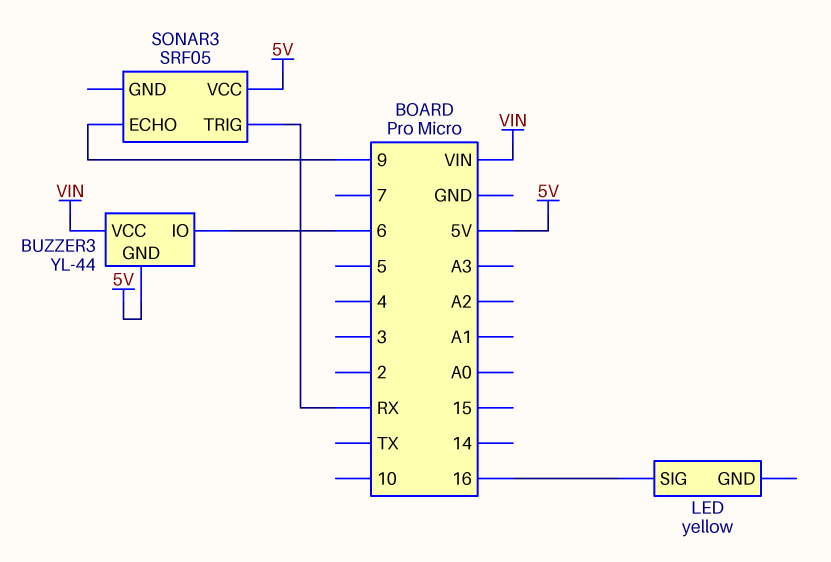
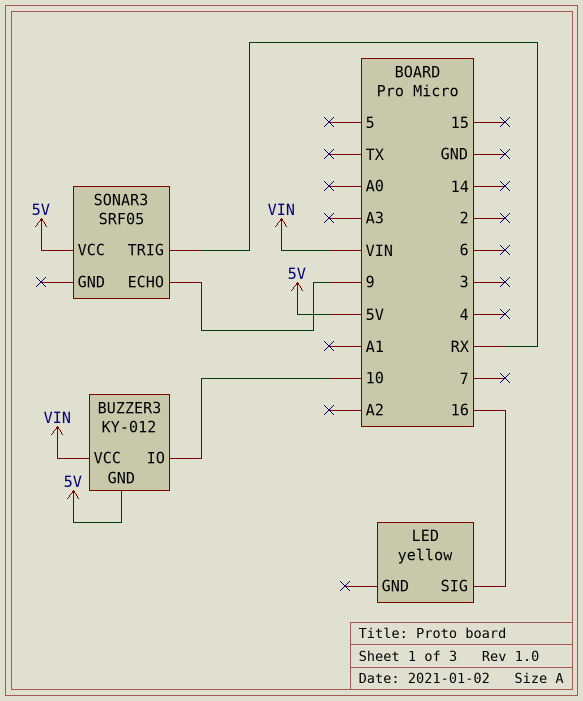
BUZZER3: YL-44 -> KY-012
BUZZER3 pin IO: 6 -> 10

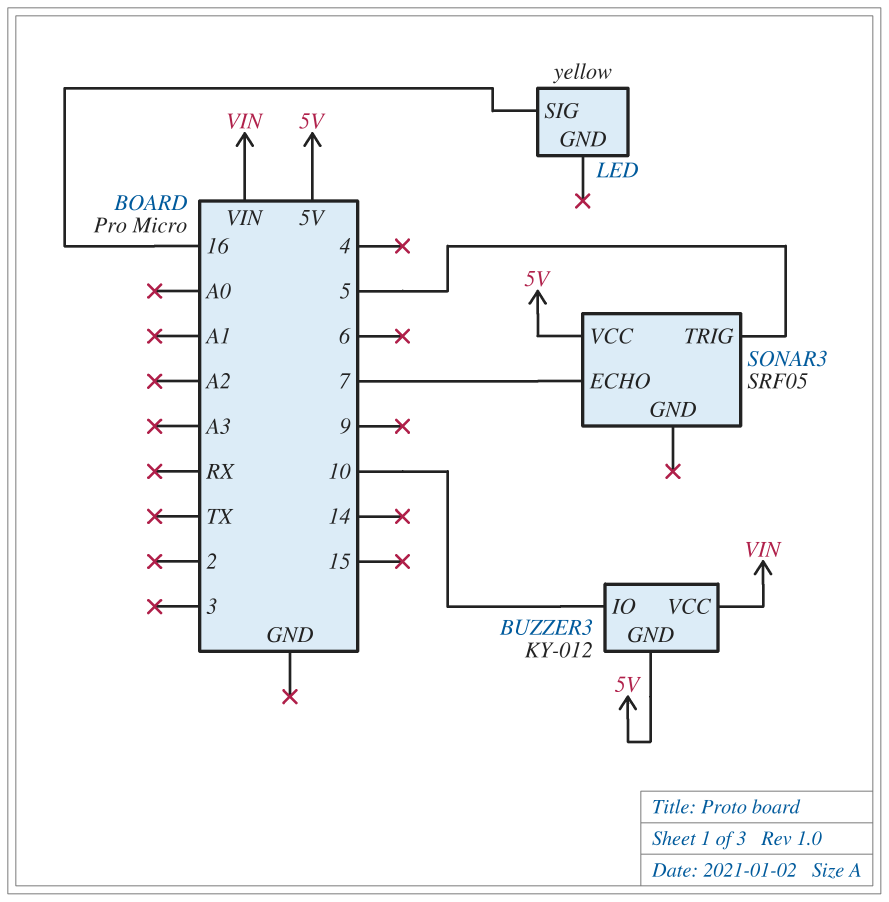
SONAR3 pin ECHO: 9 -> 7
SONAR3 pin TRIG: RX -> 5

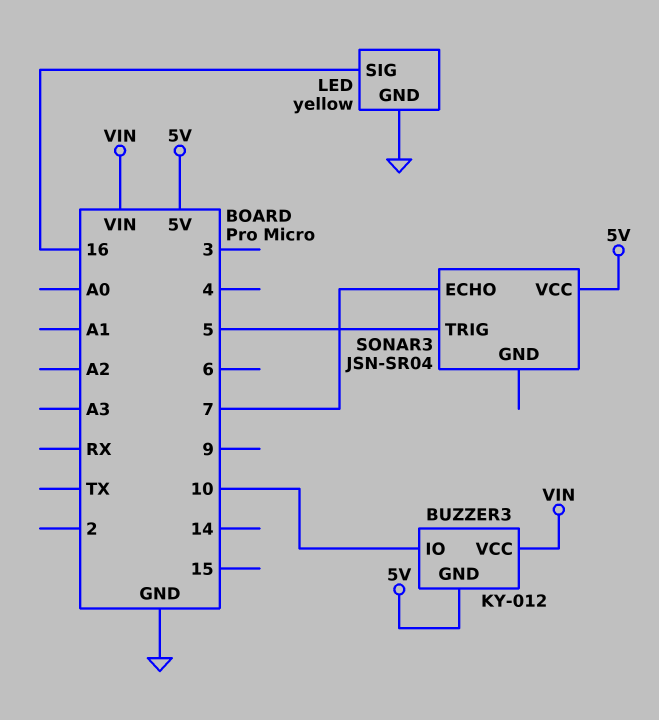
LED pin GND: none -> GND
SONAR3: SRF05 -> JSN-SR04

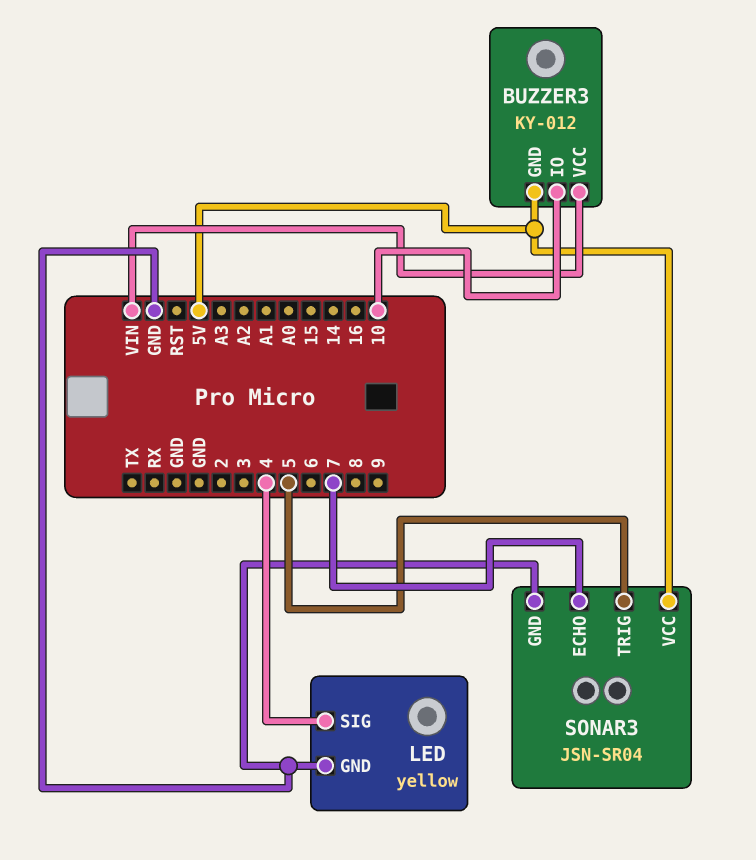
LED pin SIG: 16 -> 4
SONAR3 pin GND: none -> GND

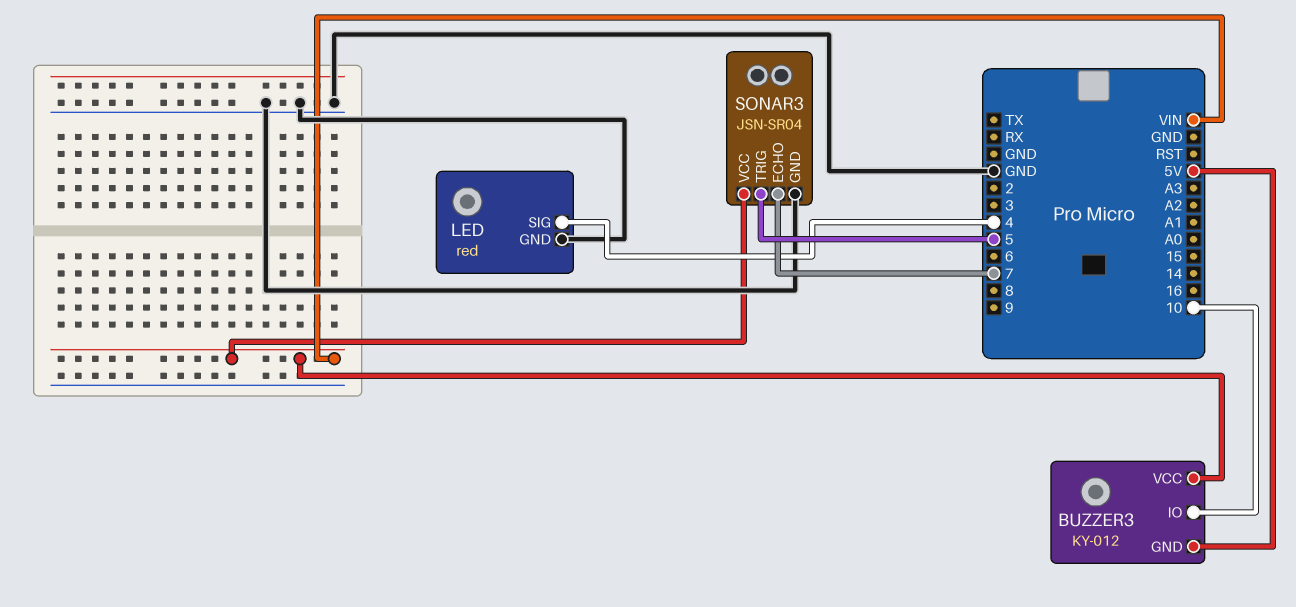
LED: yellow -> red
SONAR3 pin VCC: 5V -> VIN

